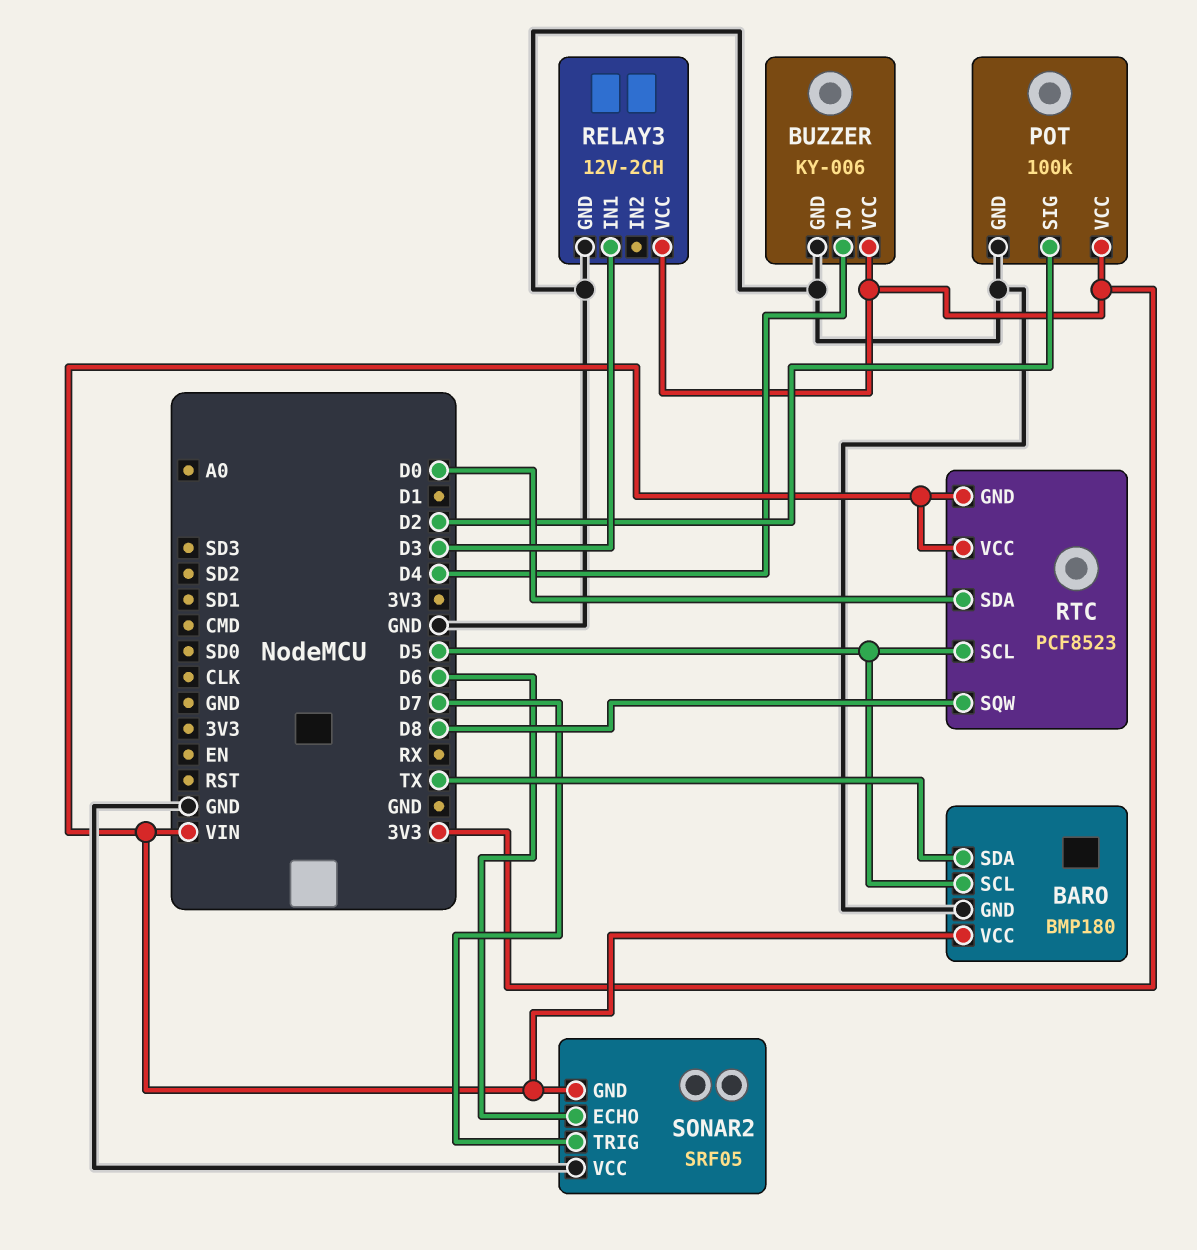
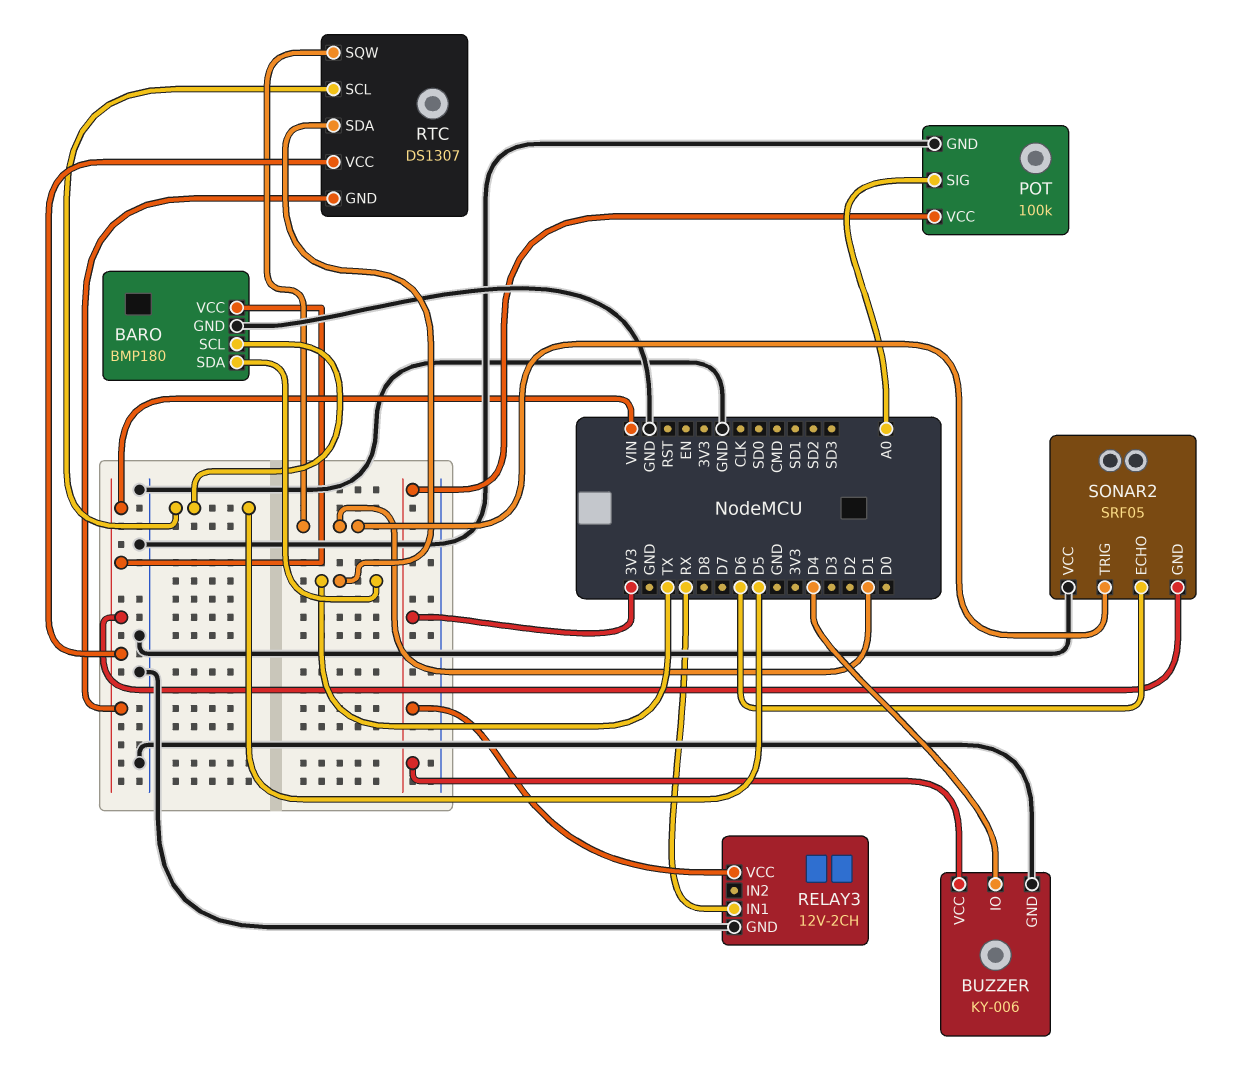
POT pin SIG: D2 -> A0
RELAY3 pin IN1: D3 -> RX
RTC: PCF8523 -> DS1307
RTC pin SDA: D0 -> TX
RTC pin SQW: D8 -> D1
SONAR2 pin TRIG: D7 -> D1

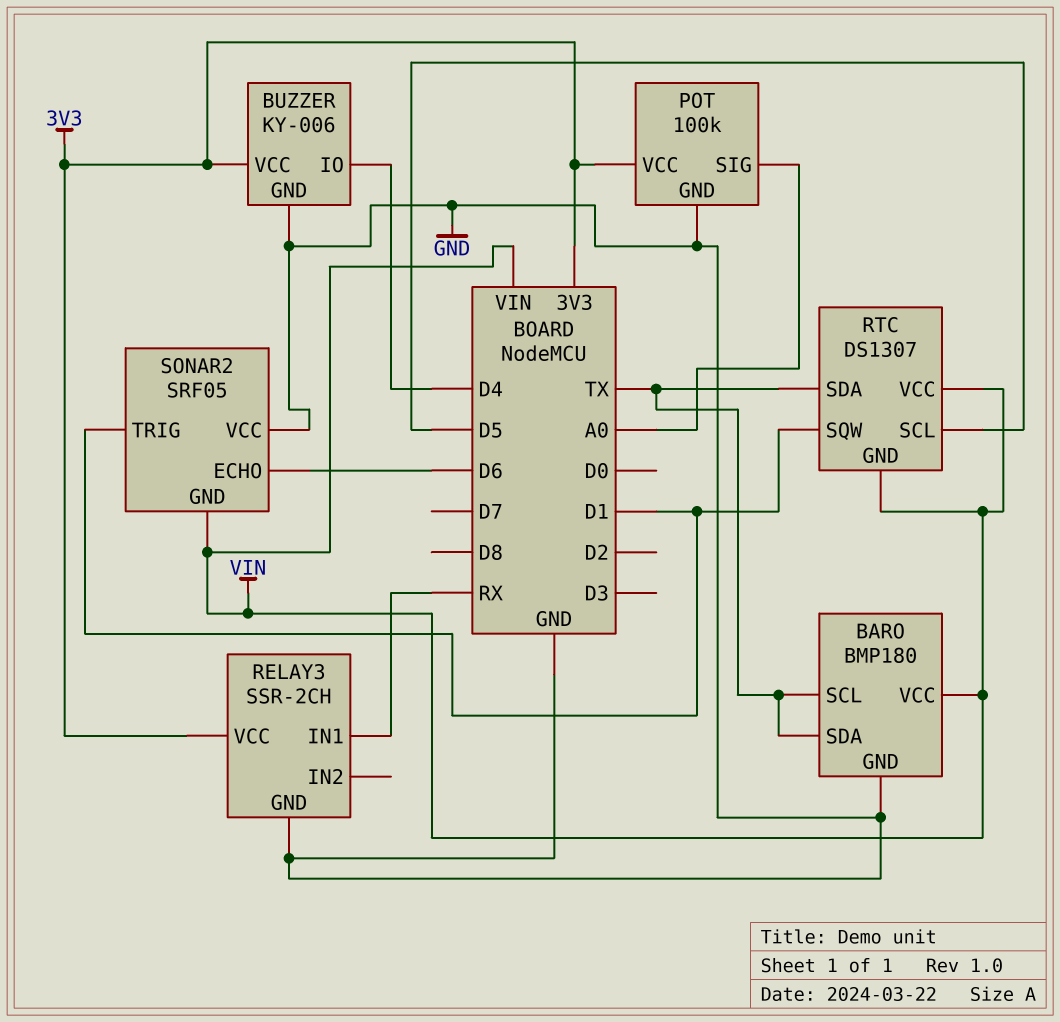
BARO pin SCL: D5 -> TX
RELAY3: 12V-2CH -> SSR-2CH

